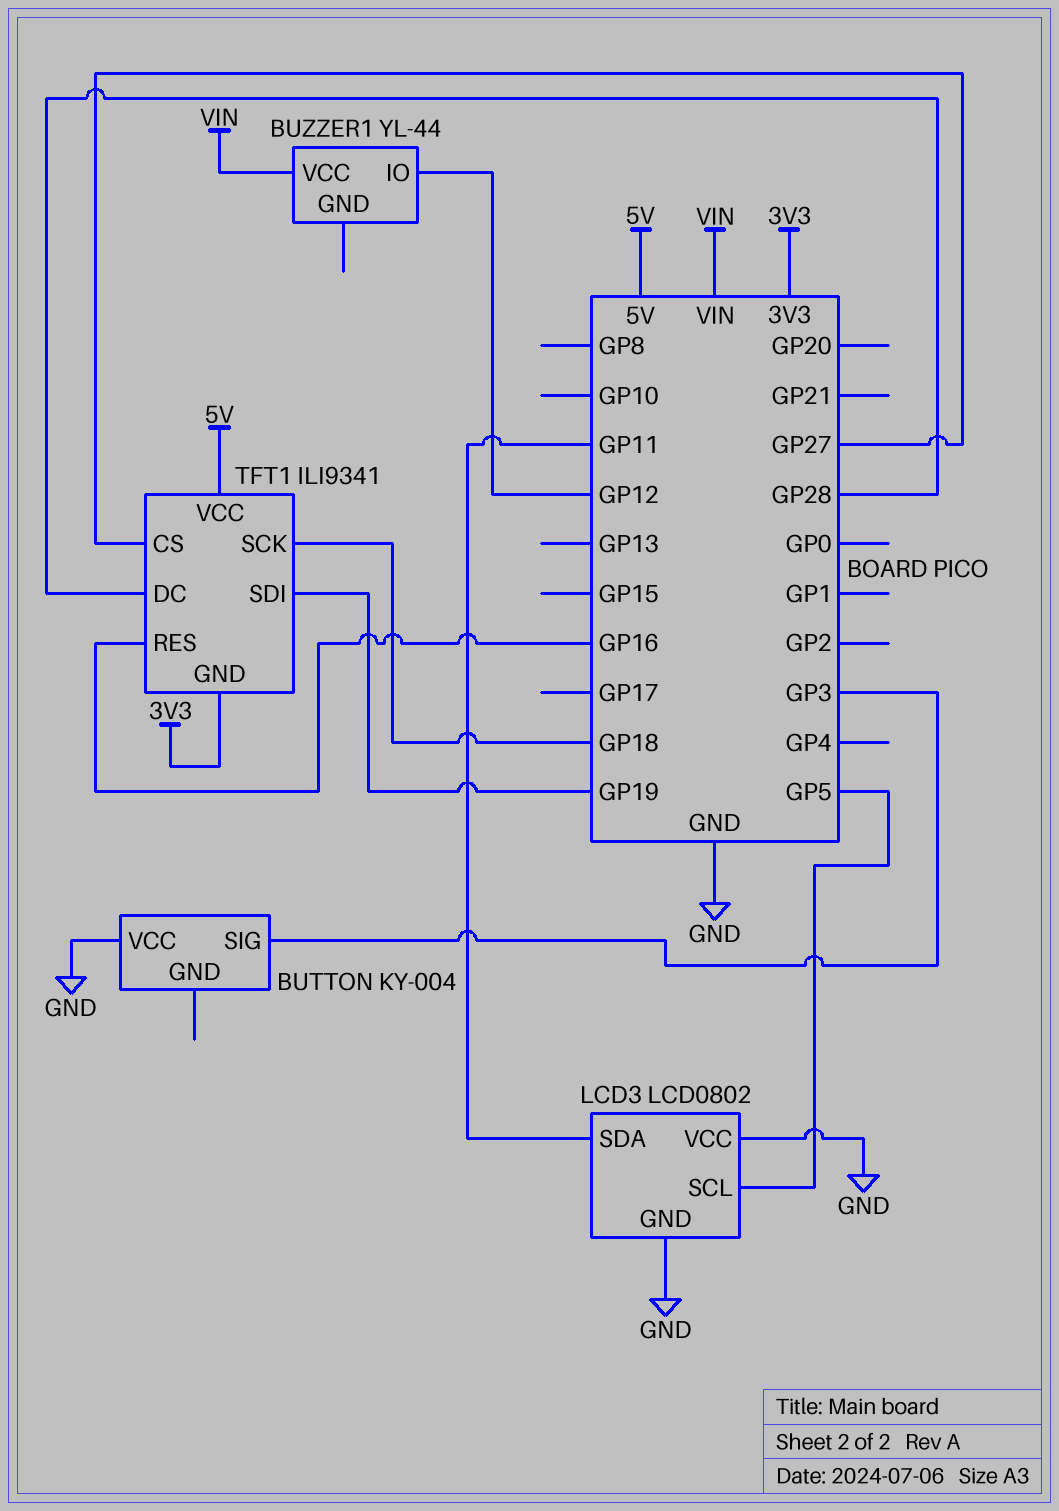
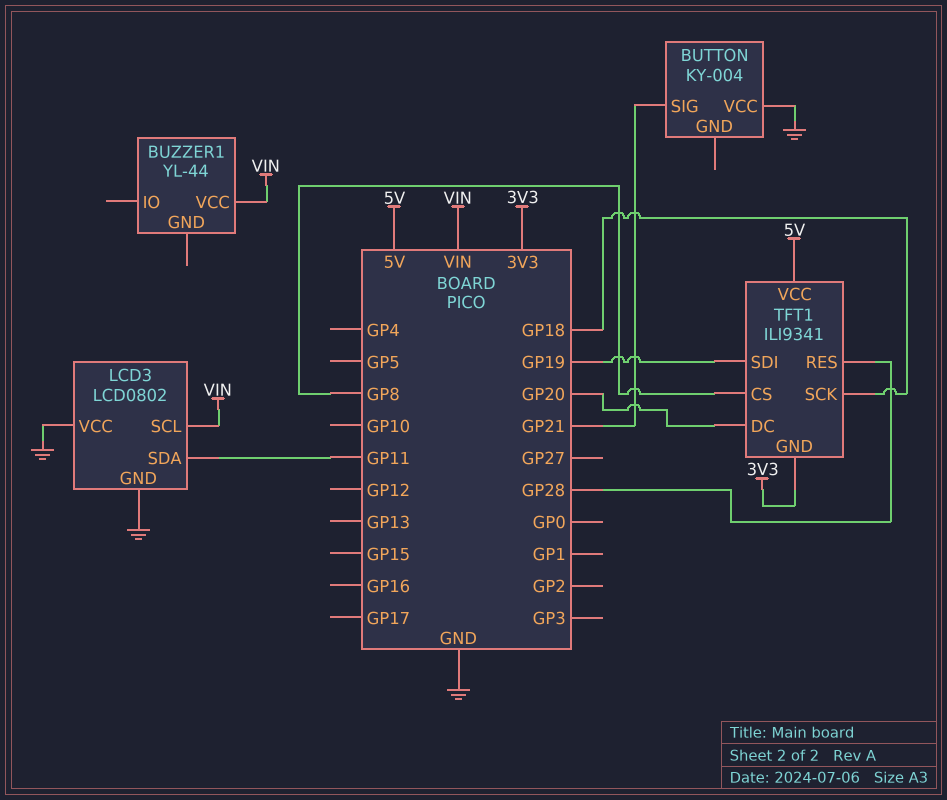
BUTTON pin SIG: GP3 -> GP21
BUZZER1 pin IO: GP12 -> none
LCD3 pin SCL: GP5 -> VIN
TFT1 pin CS: GP27 -> GP8
TFT1 pin DC: GP28 -> GP20
TFT1 pin RES: GP16 -> GP28

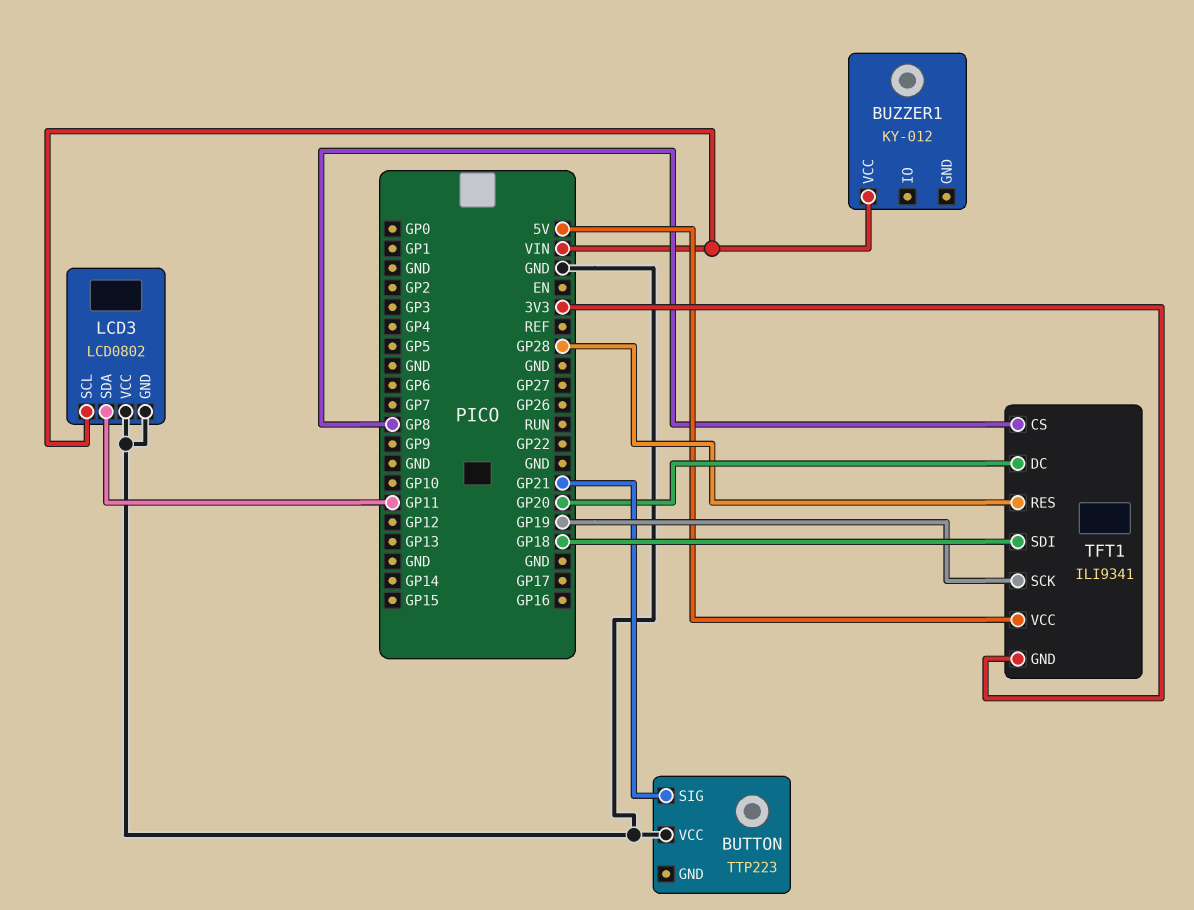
BUTTON: KY-004 -> TTP223
BUZZER1: YL-44 -> KY-012
TFT1 pin SCK: GP18 -> GP19
TFT1 pin SDI: GP19 -> GP18

